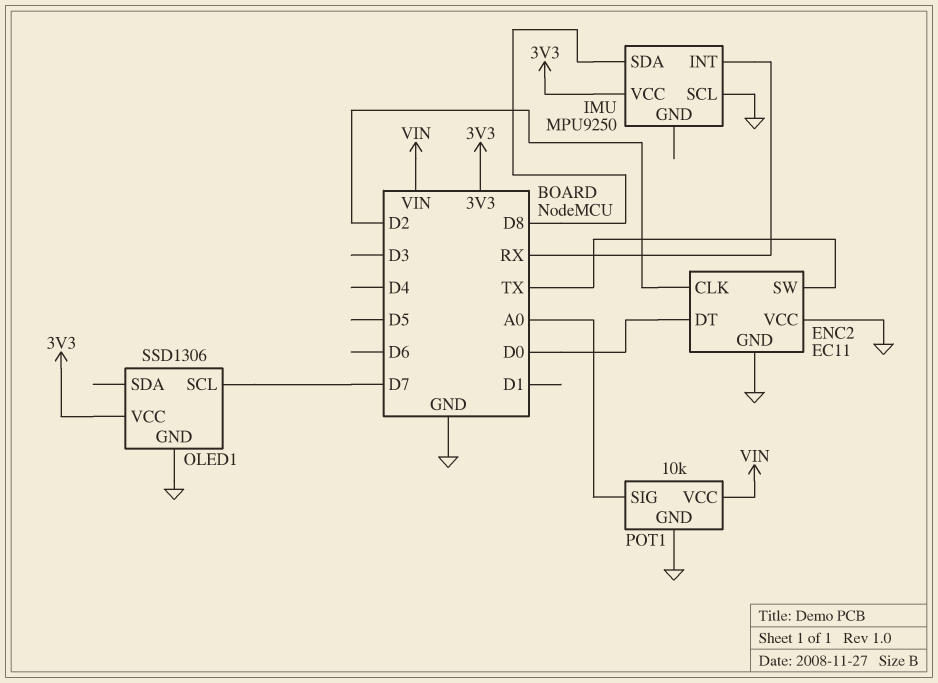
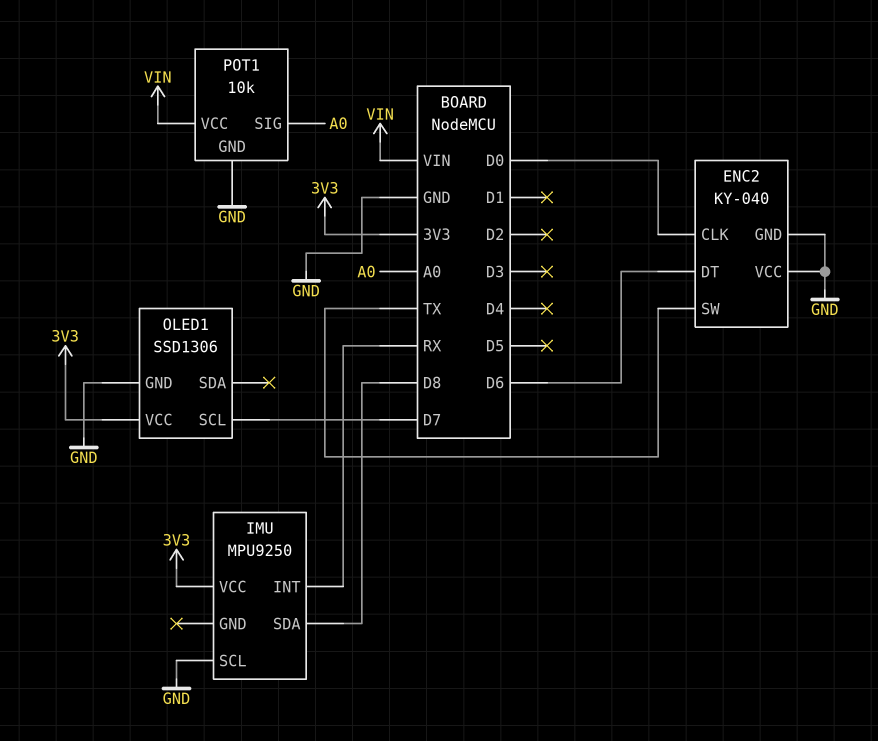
ENC2: EC11 -> KY-040
ENC2 pin CLK: D2 -> D0
ENC2 pin DT: D0 -> D6

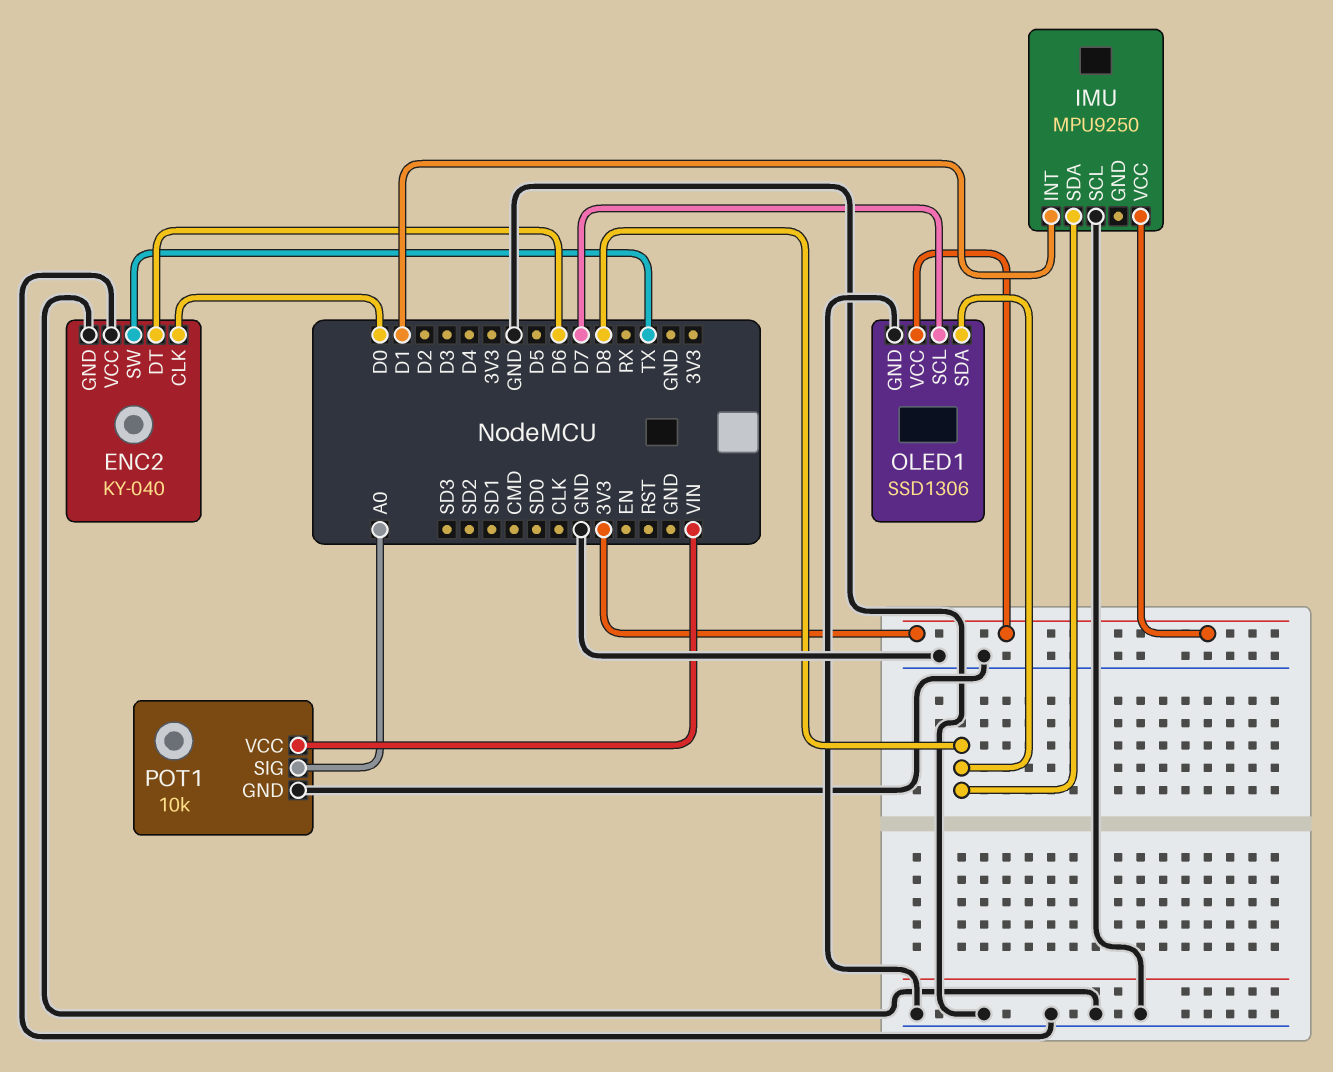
IMU pin INT: RX -> D1
OLED1 pin SDA: none -> D8

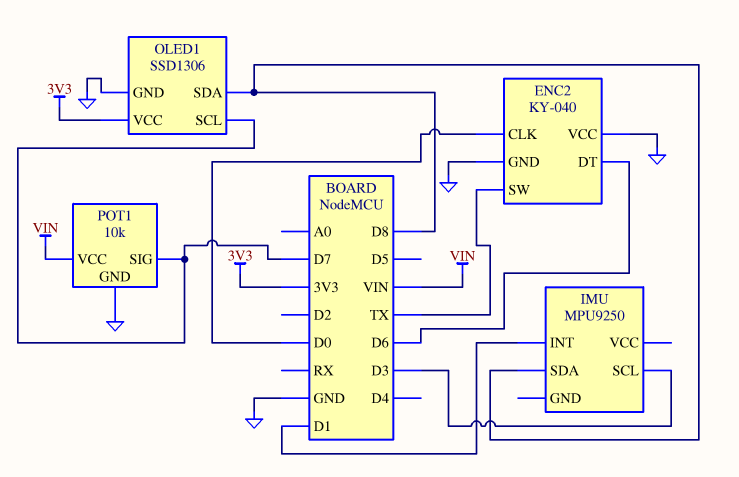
IMU pin SCL: GND -> D3
IMU pin VCC: 3V3 -> none
POT1 pin SIG: A0 -> D7

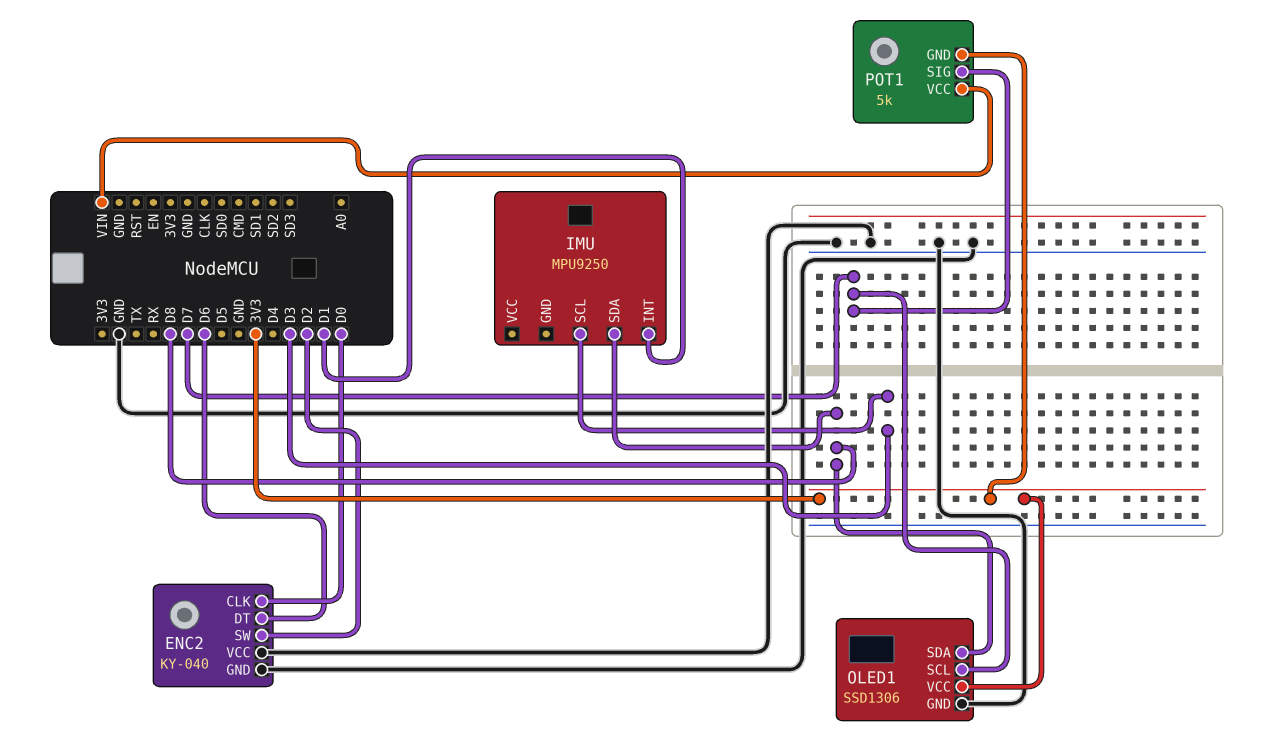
ENC2 pin SW: TX -> D2
POT1: 10k -> 5k
POT1 pin GND: GND -> 3V3

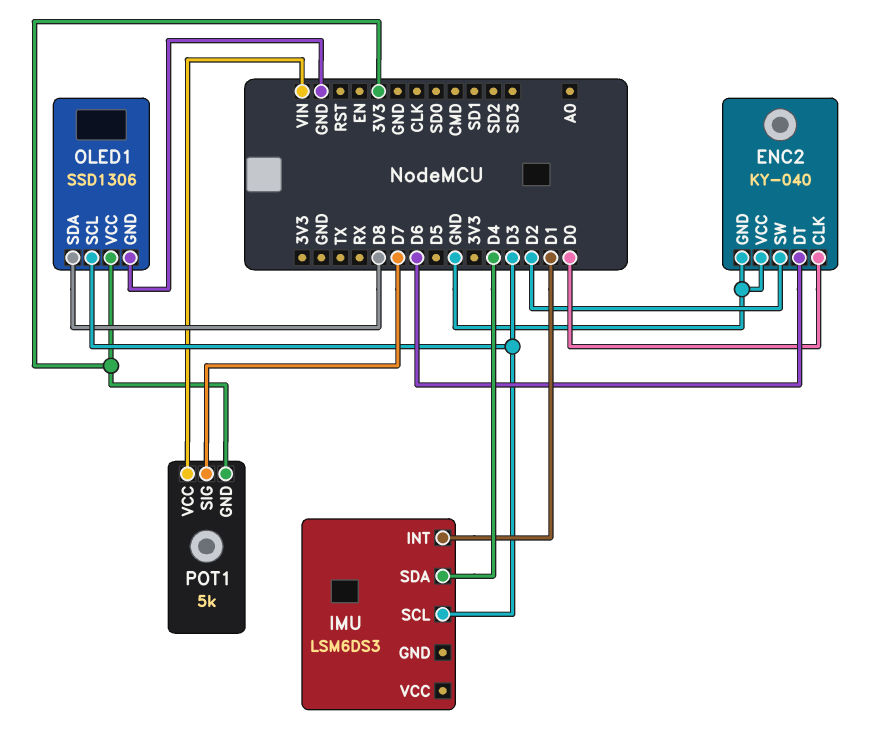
IMU: MPU9250 -> LSM6DS3
IMU pin SDA: D8 -> D4
OLED1 pin SCL: D7 -> D3

